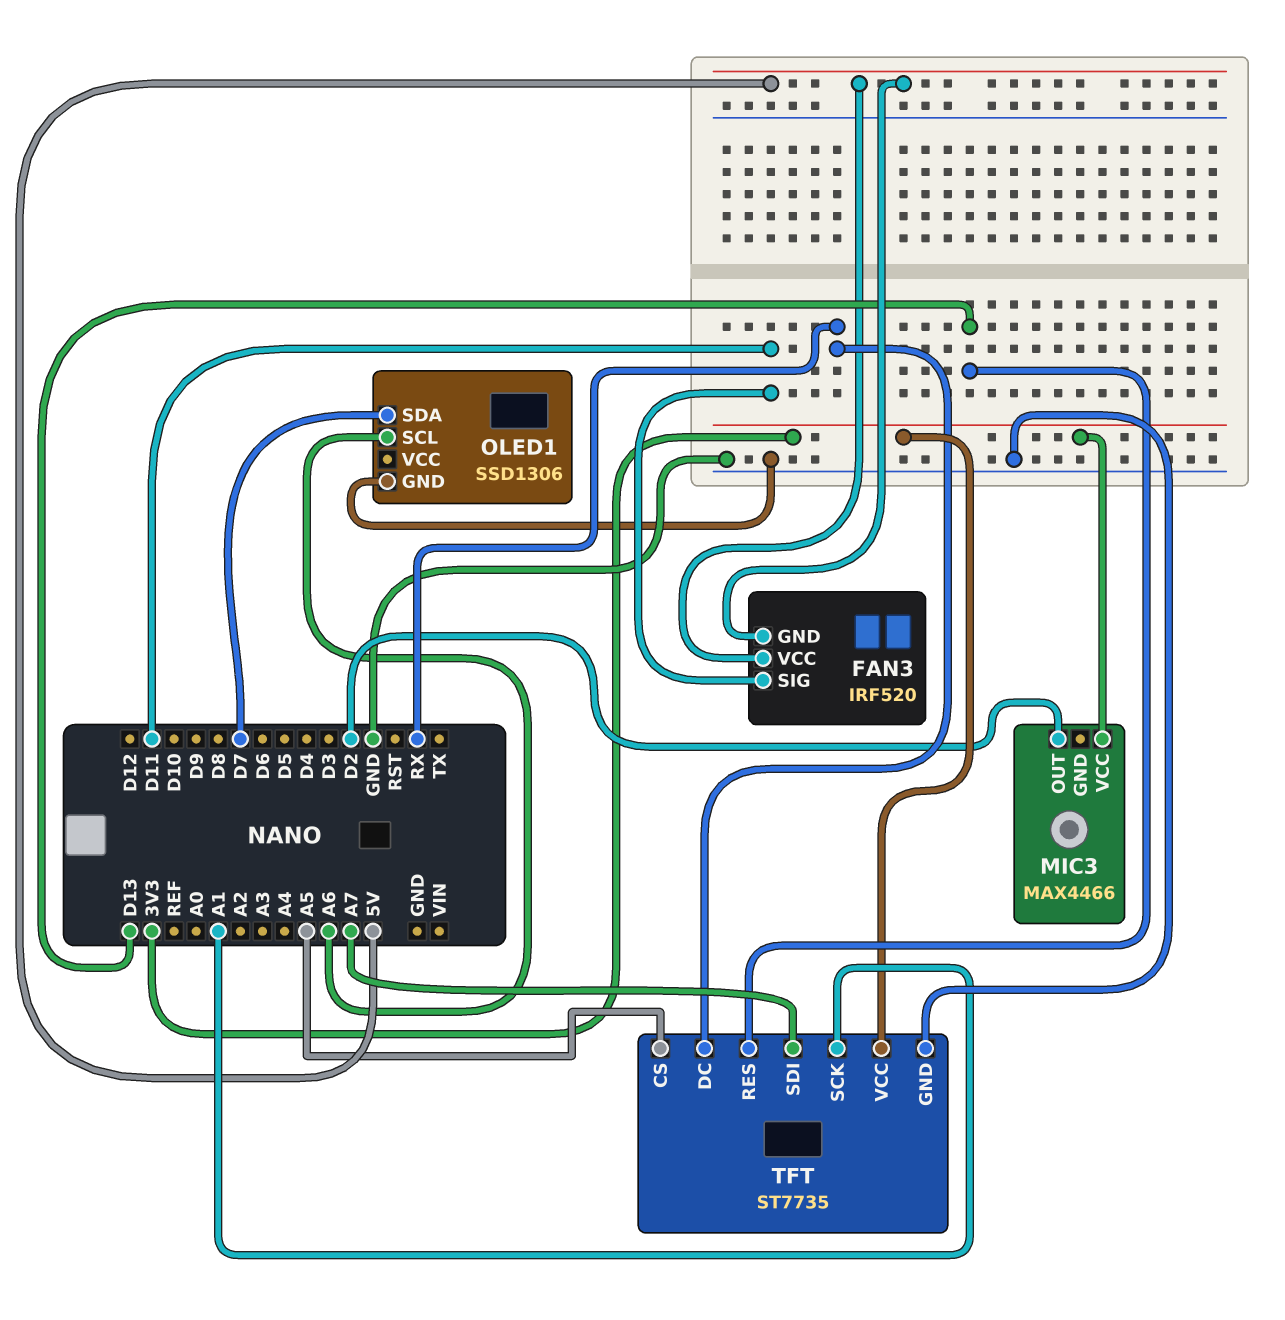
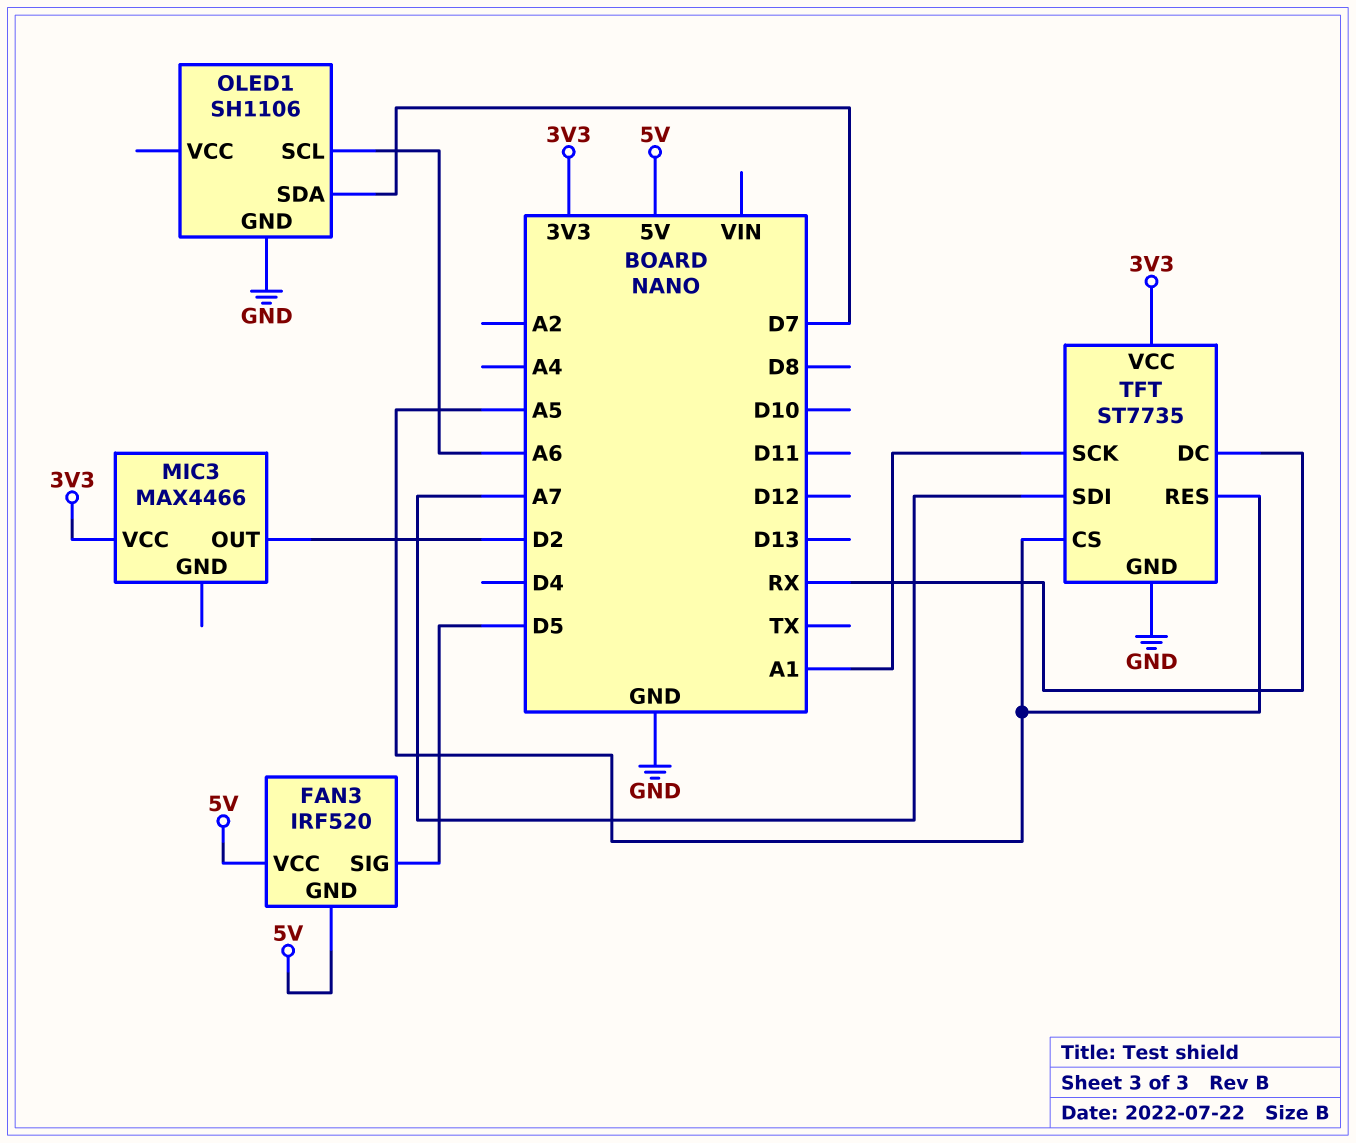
FAN3 pin SIG: D11 -> D5
OLED1: SSD1306 -> SH1106
TFT pin RES: D13 -> A5

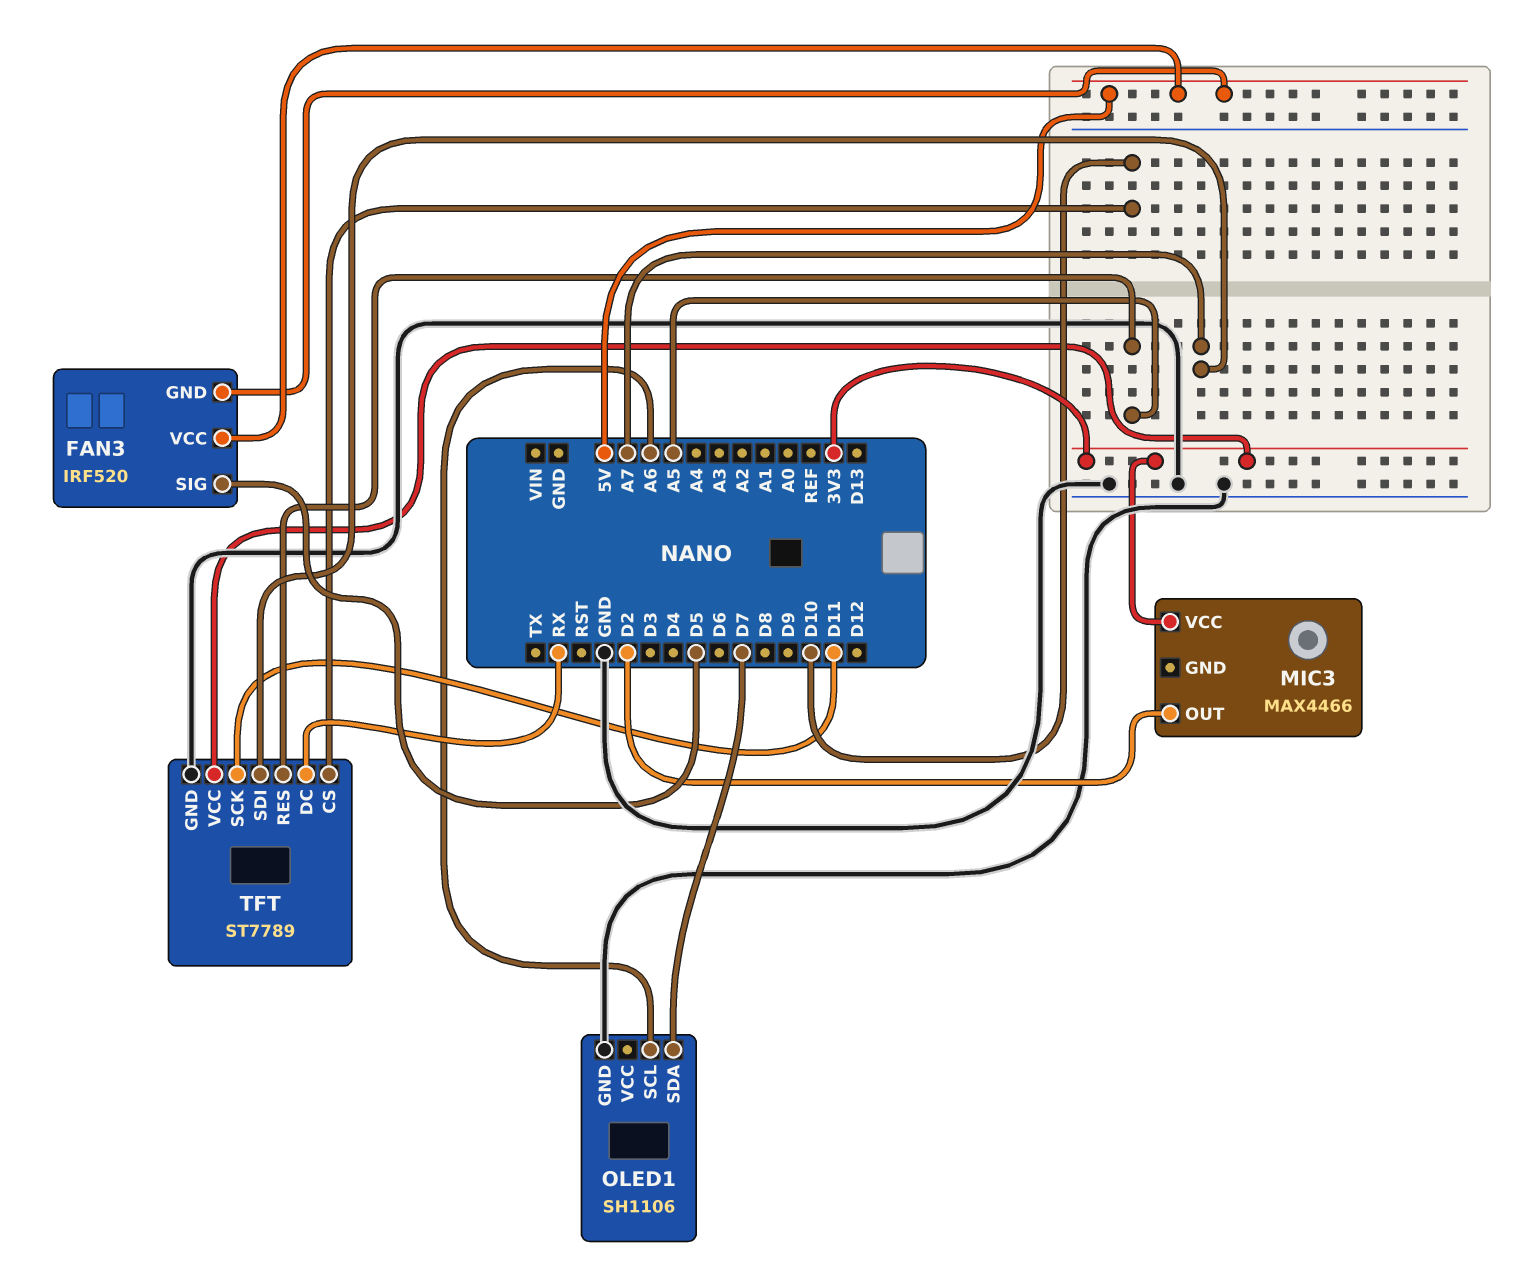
TFT: ST7735 -> ST7789
TFT pin CS: A5 -> D10
TFT pin SCK: A1 -> D11

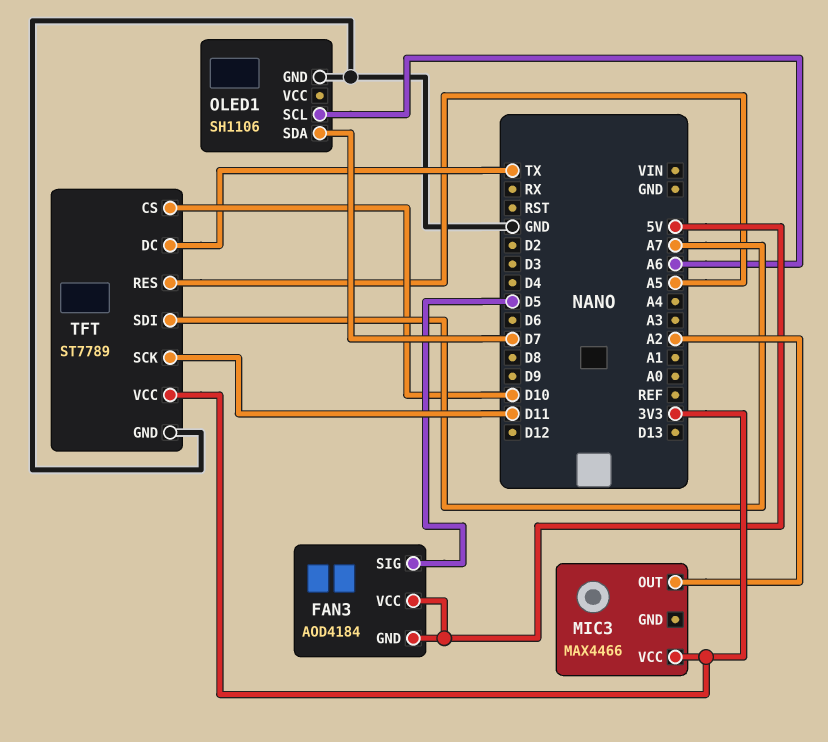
FAN3: IRF520 -> AOD4184
MIC3 pin OUT: D2 -> A2
TFT pin DC: RX -> TX

